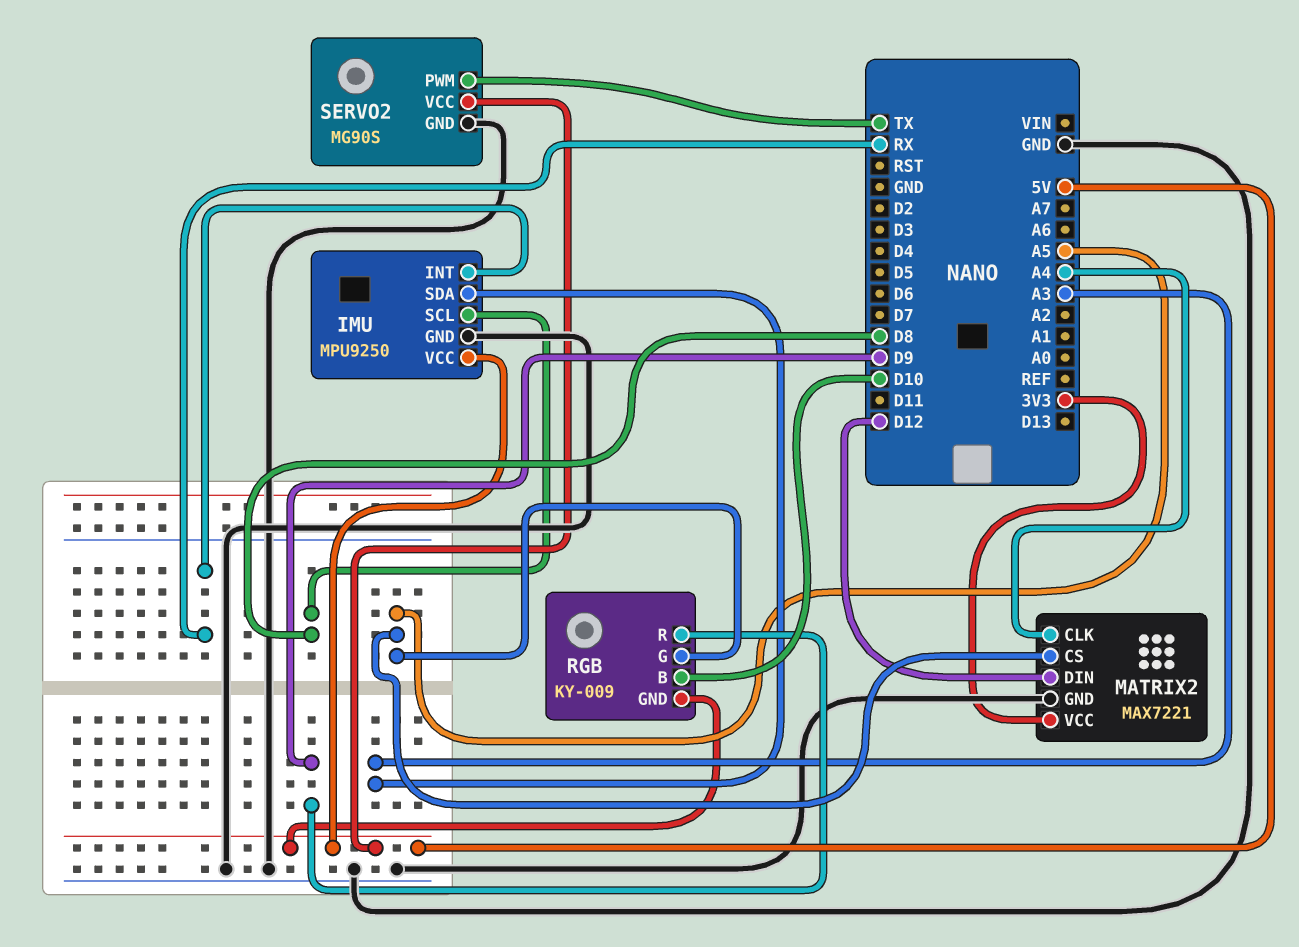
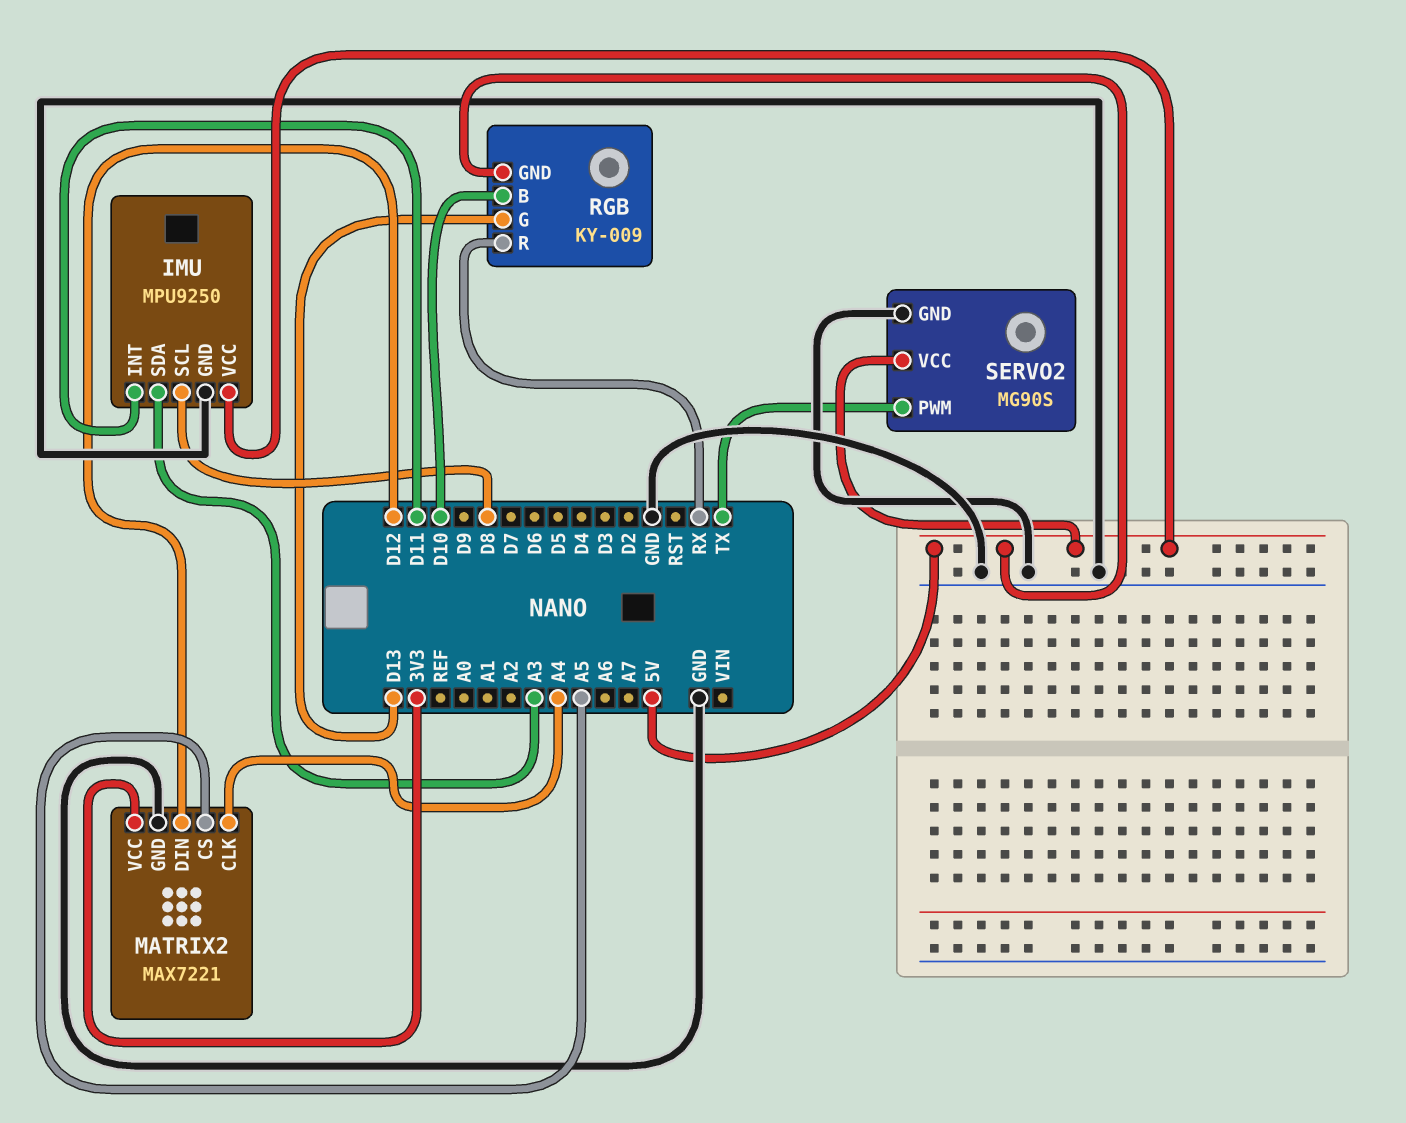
IMU pin INT: RX -> D11
RGB pin G: A5 -> D13
RGB pin R: D9 -> RX

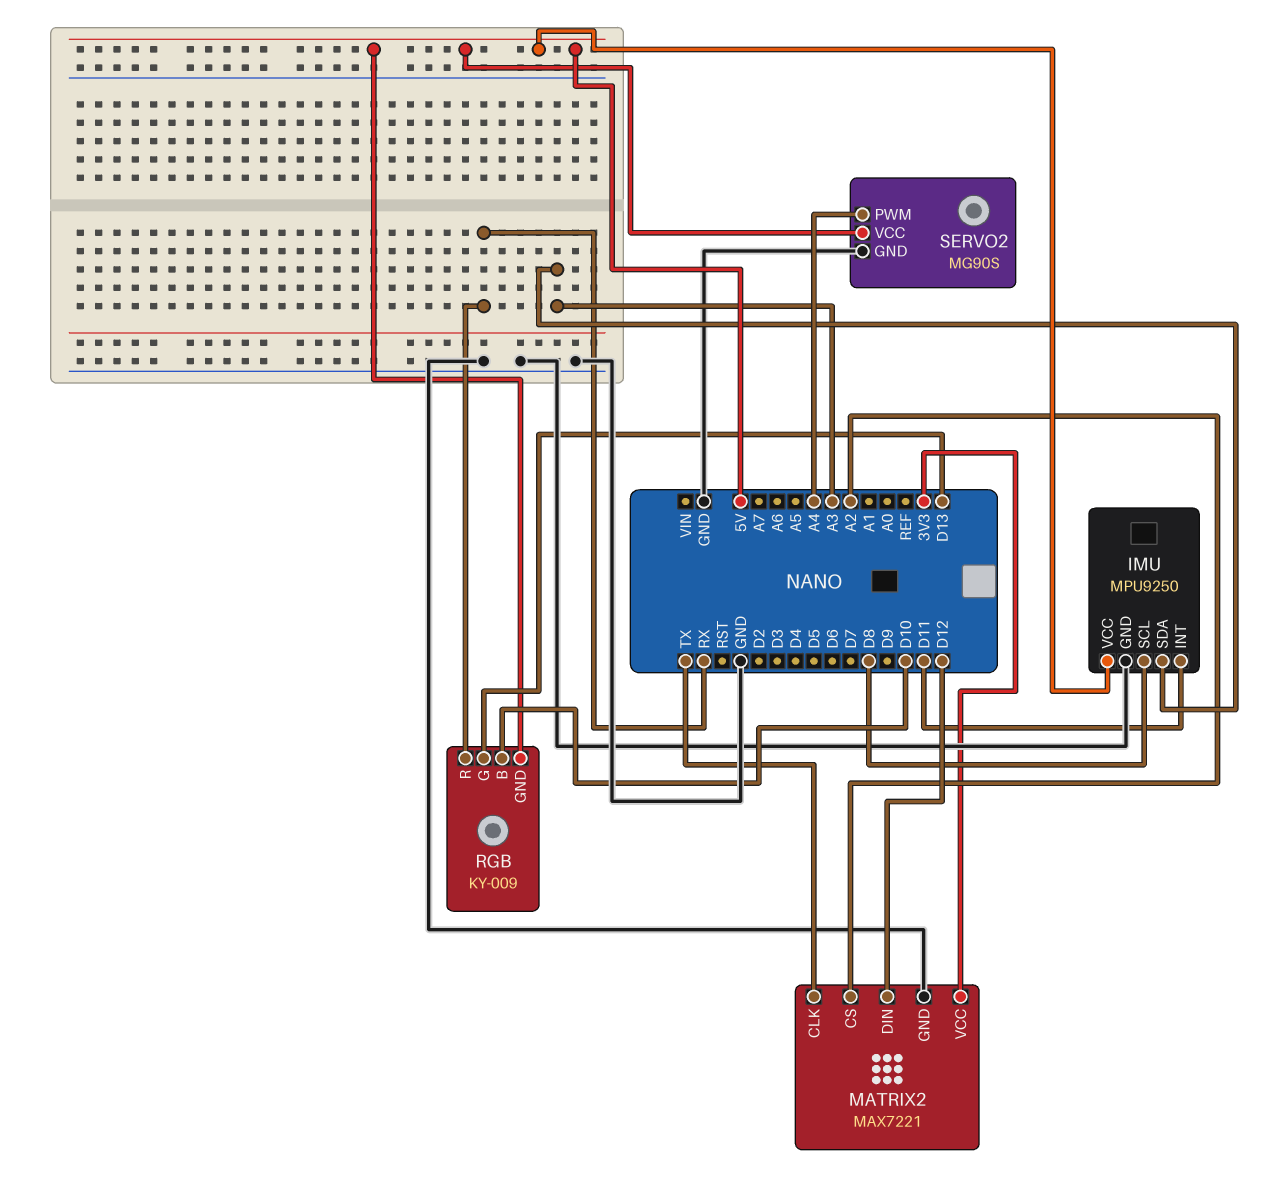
MATRIX2 pin CLK: A4 -> TX
MATRIX2 pin CS: A5 -> A2
SERVO2 pin PWM: TX -> A4

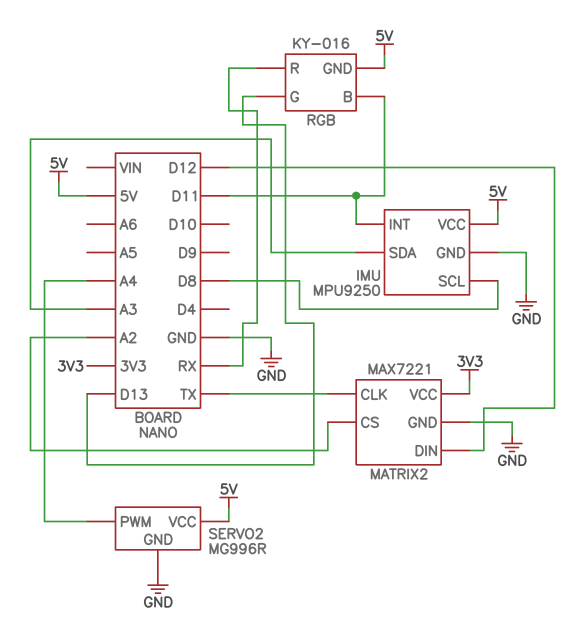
RGB: KY-009 -> KY-016
RGB pin B: D10 -> D11
SERVO2: MG90S -> MG996R

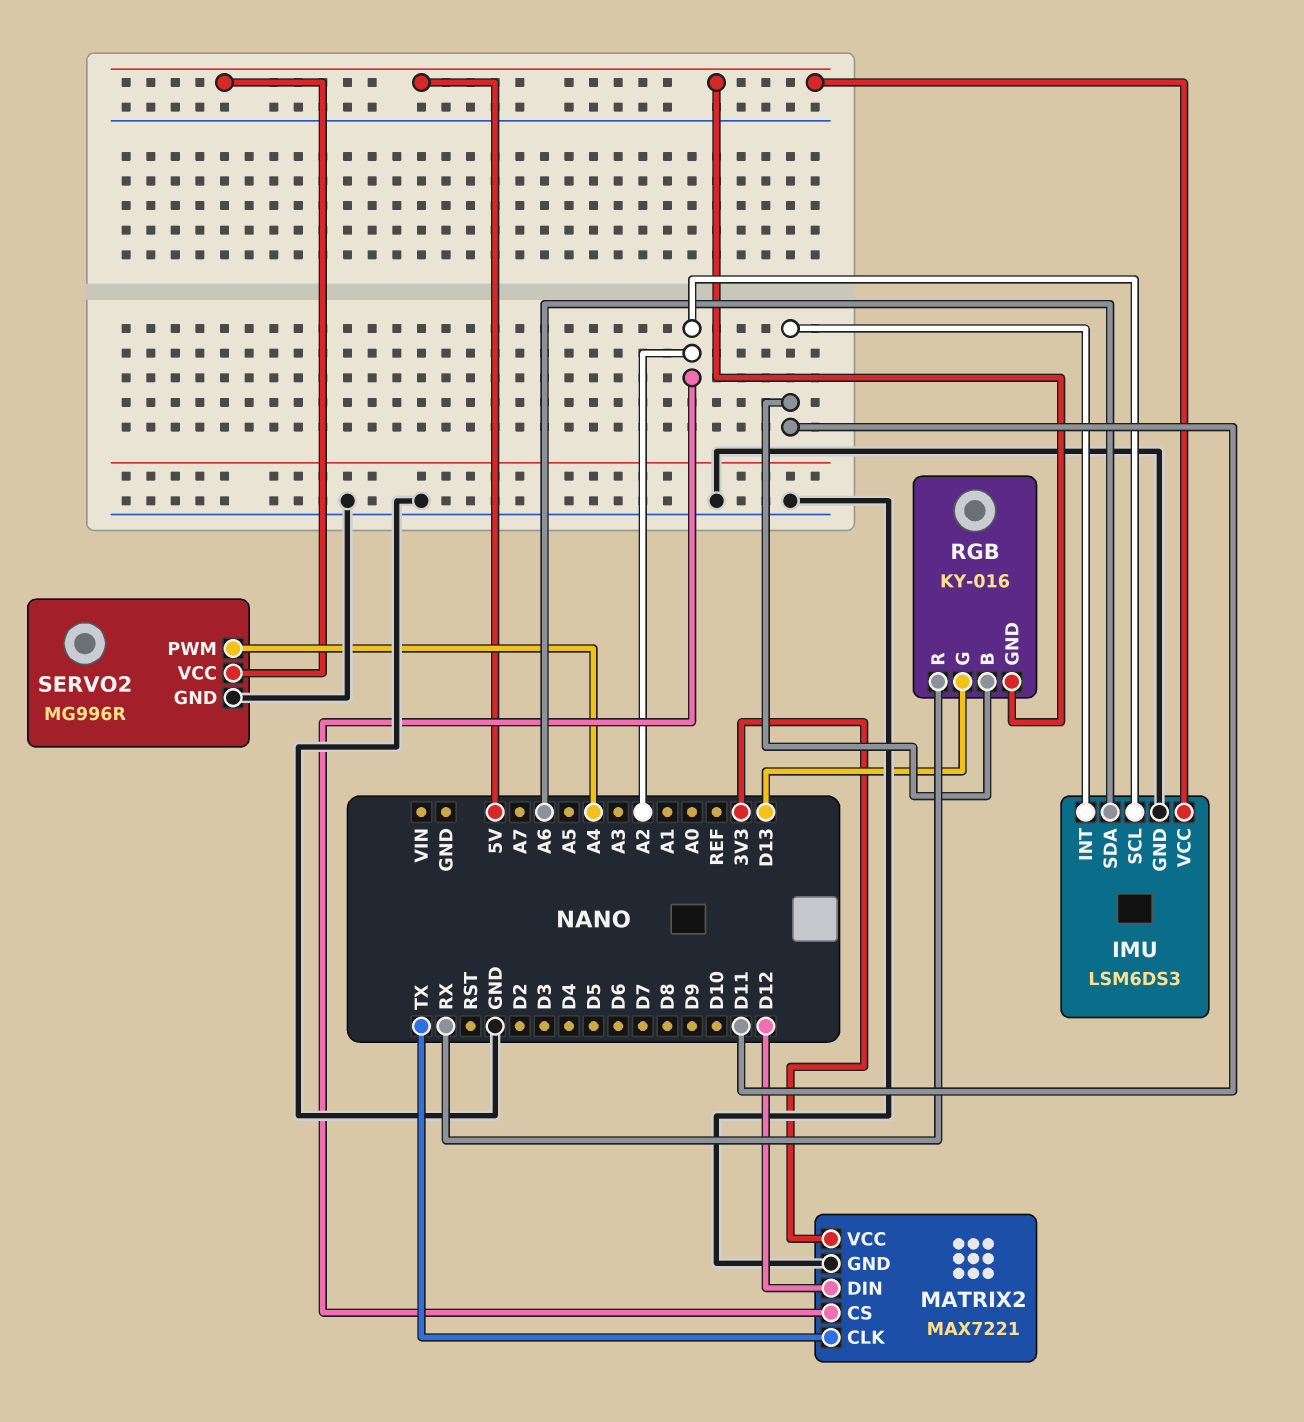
IMU: MPU9250 -> LSM6DS3
IMU pin SCL: D8 -> A2
IMU pin SDA: A3 -> A6

